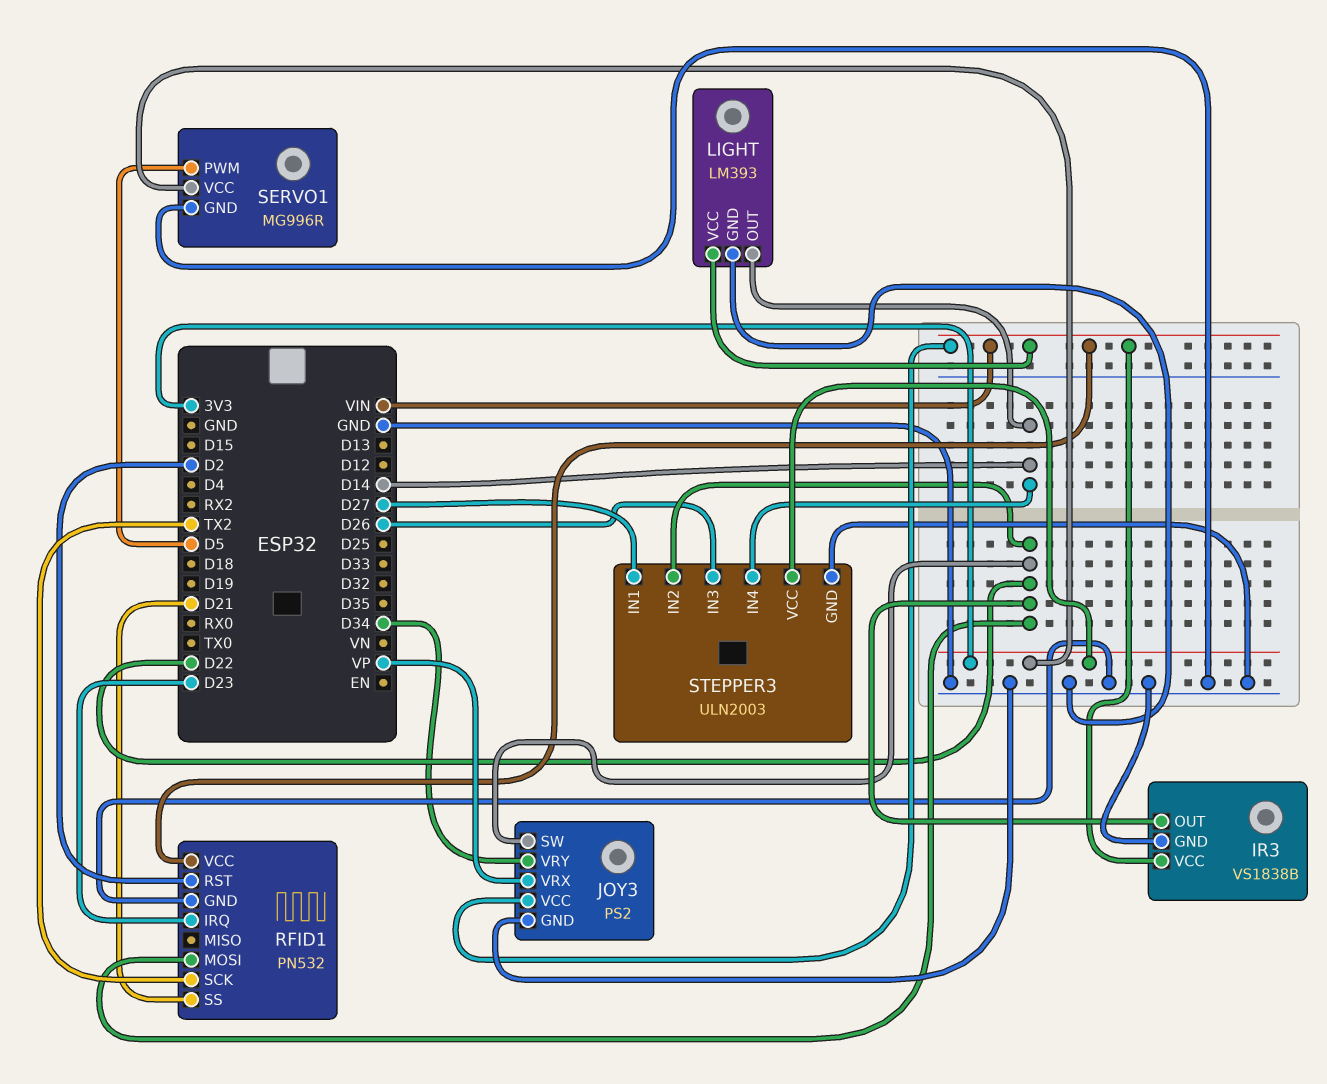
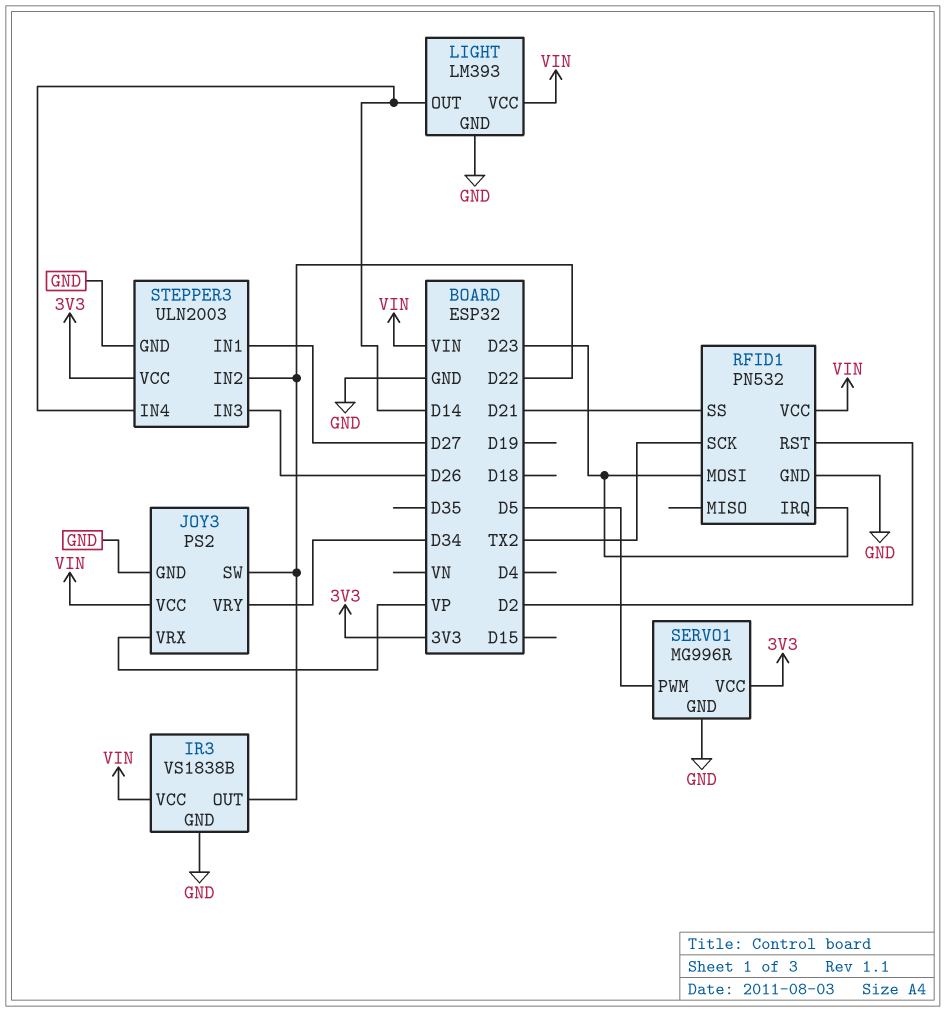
RFID1 pin MOSI: D22 -> D23

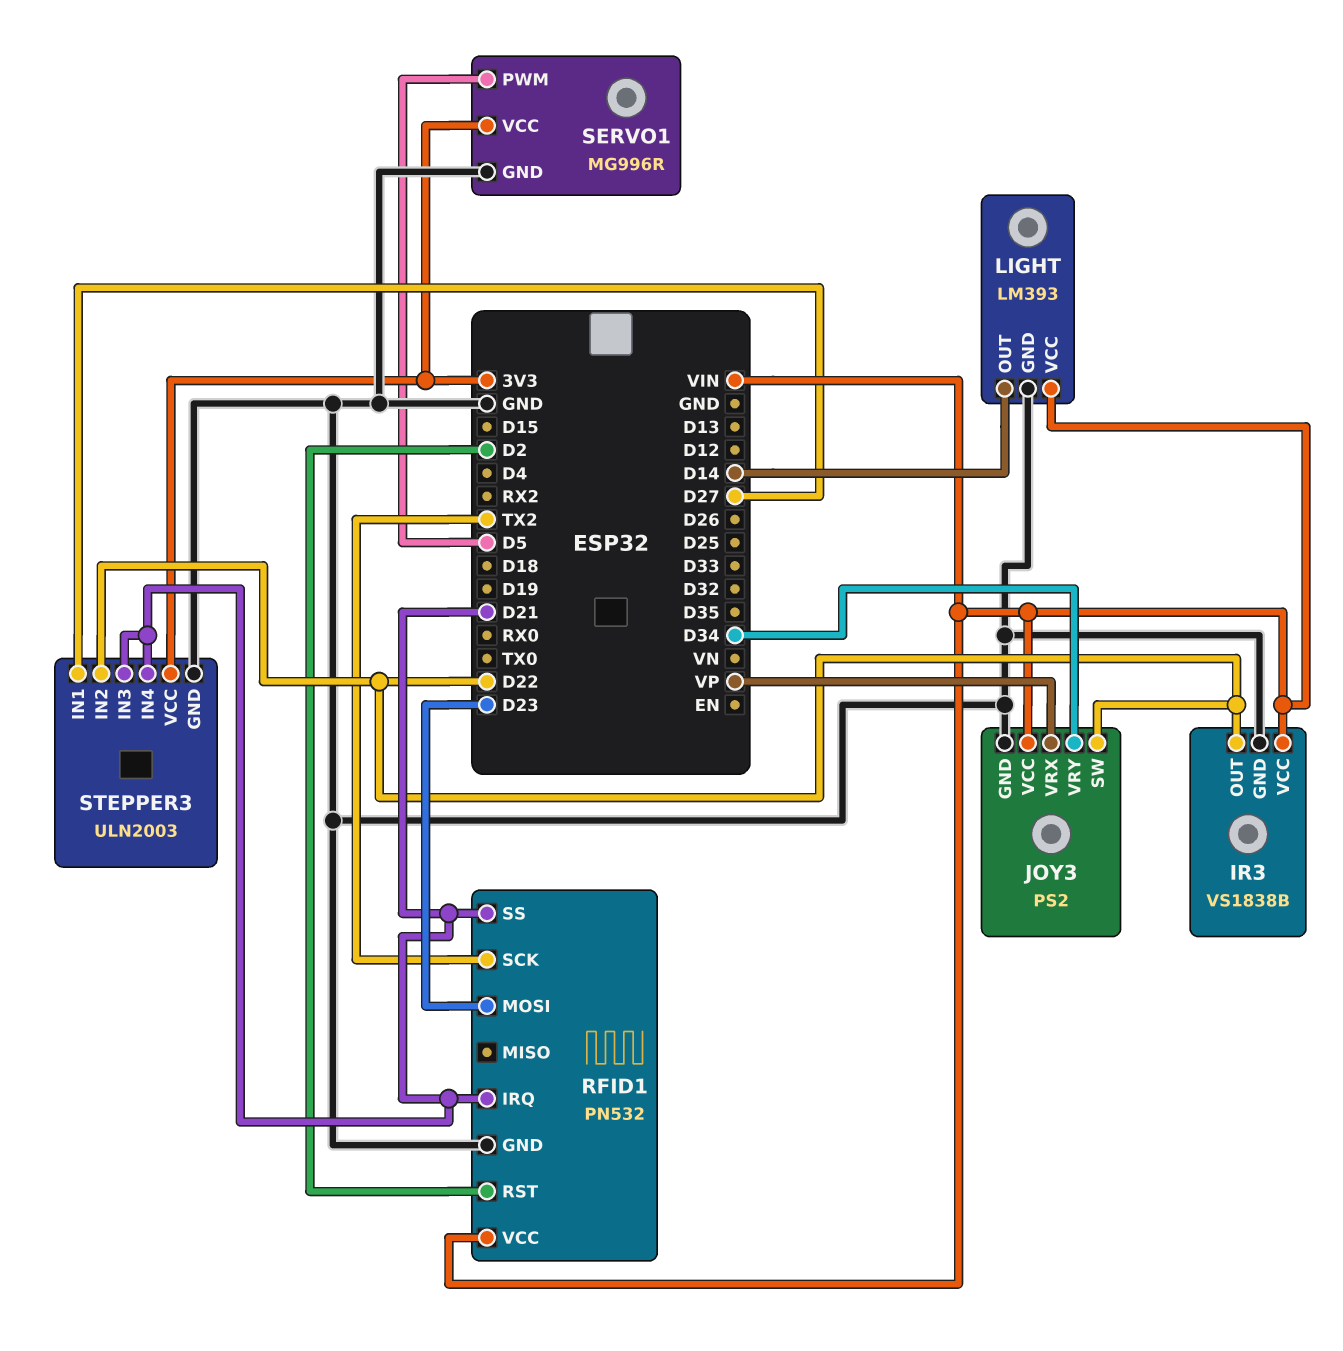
RFID1 pin IRQ: D23 -> D21
STEPPER3 pin IN3: D26 -> D21
STEPPER3 pin IN4: D14 -> D21

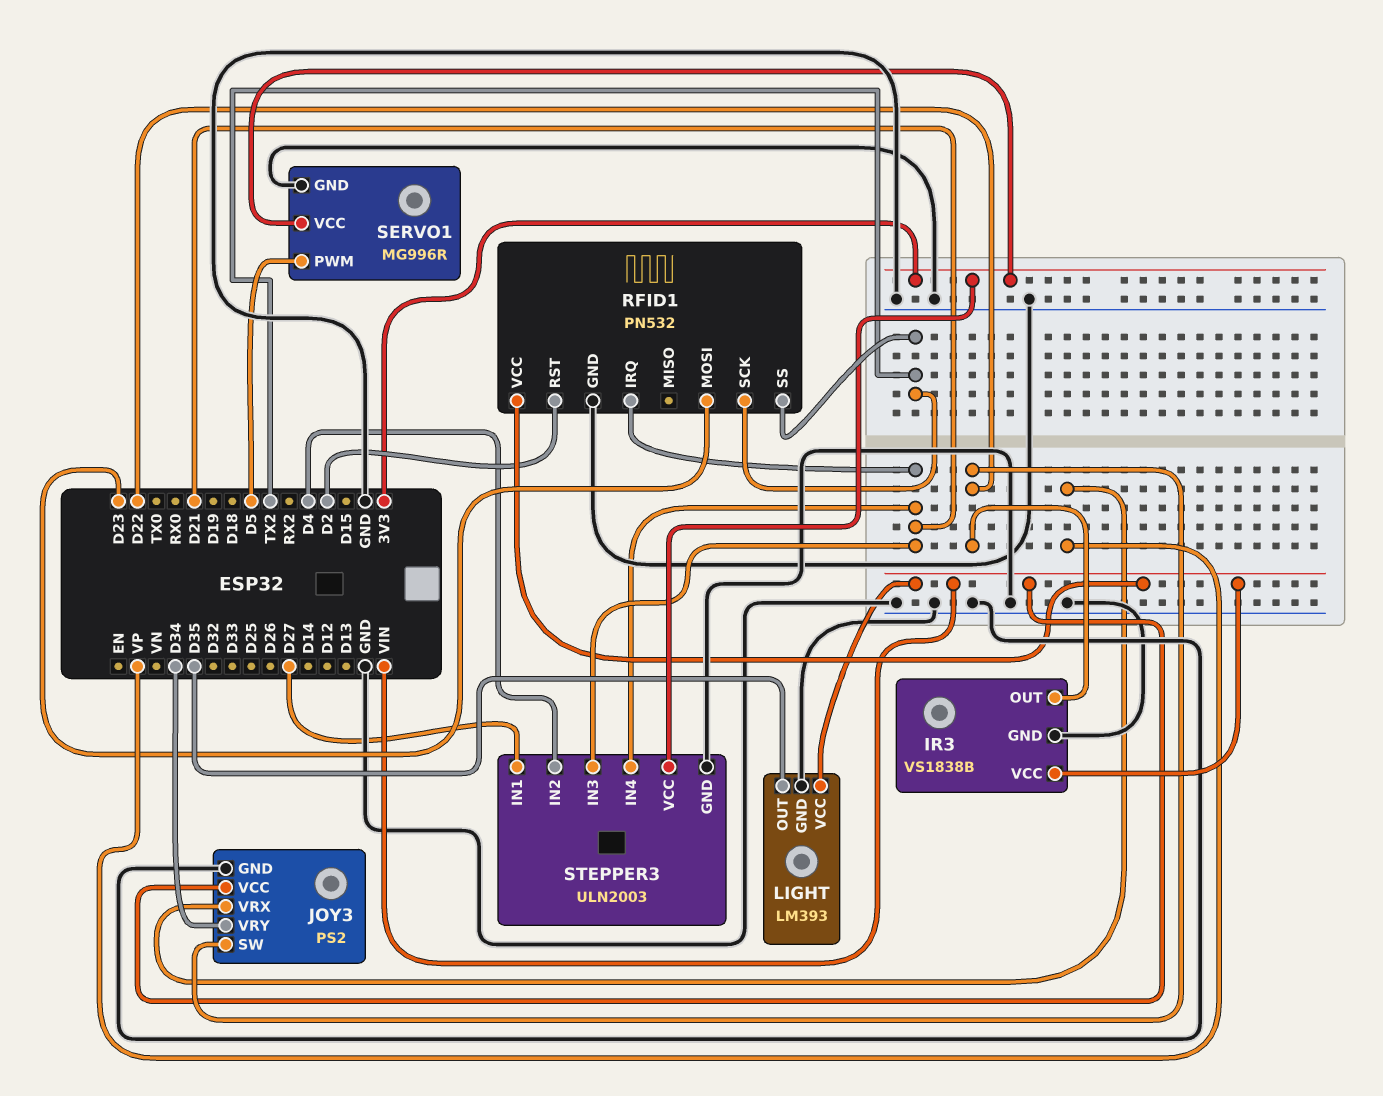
LIGHT pin OUT: D14 -> D35
RFID1 pin SS: D21 -> TX2
STEPPER3 pin IN2: D22 -> D4

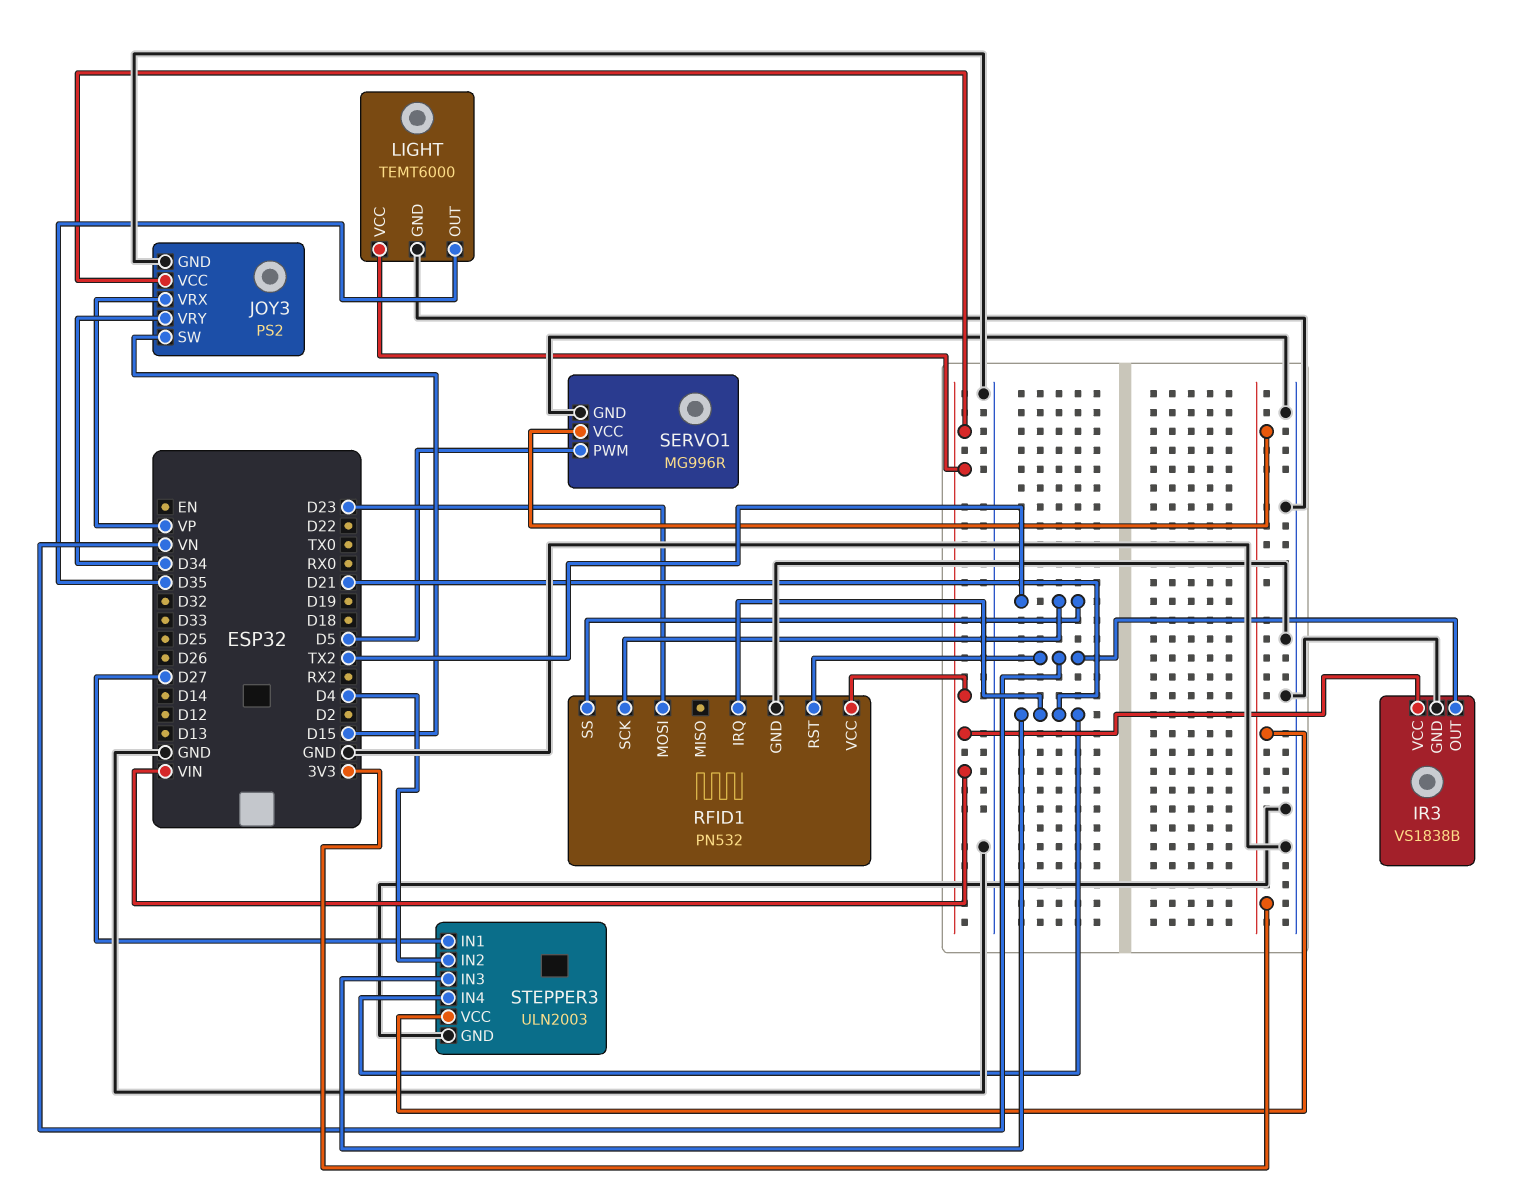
IR3 pin OUT: D22 -> VN
JOY3 pin SW: D22 -> D15
LIGHT: LM393 -> TEMT6000
RFID1 pin RST: D2 -> VN

